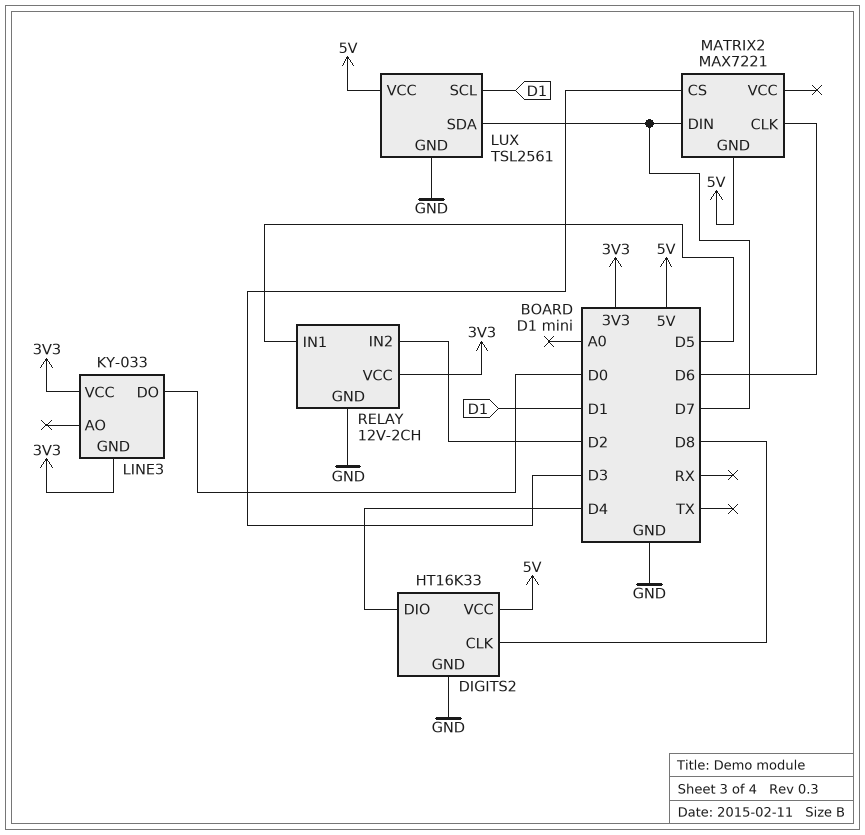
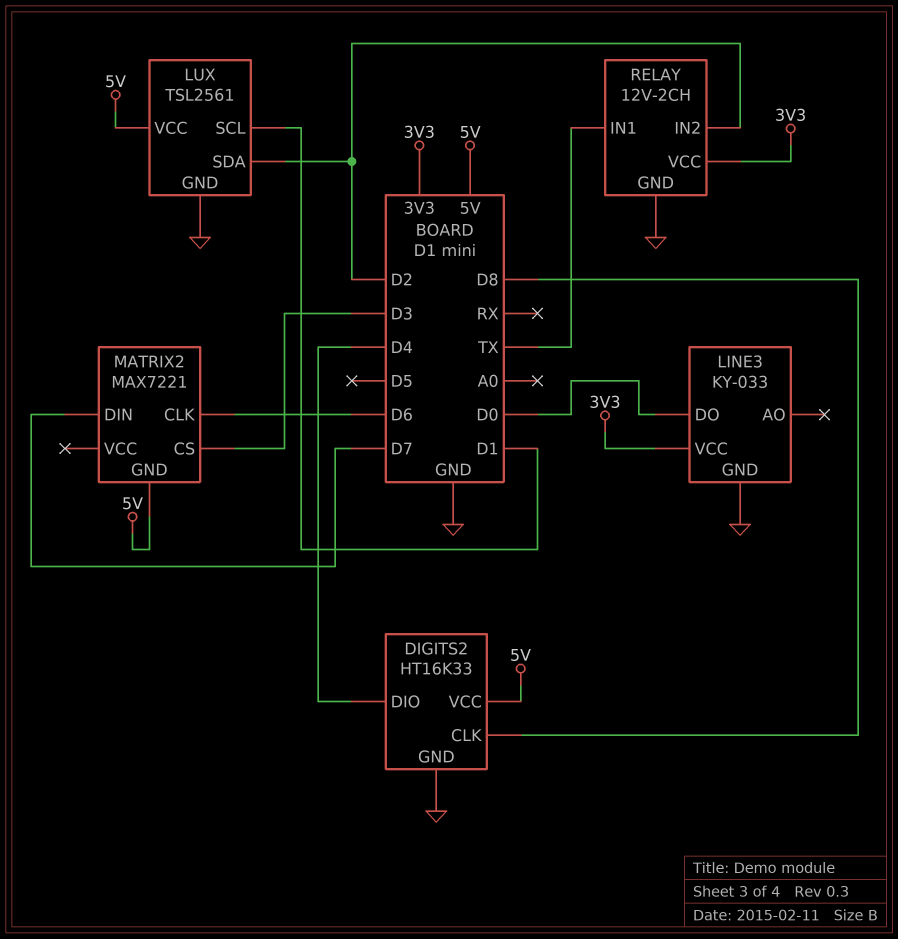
LINE3 pin GND: 3V3 -> GND
LUX pin SDA: D7 -> D2
RELAY pin IN1: D5 -> TX

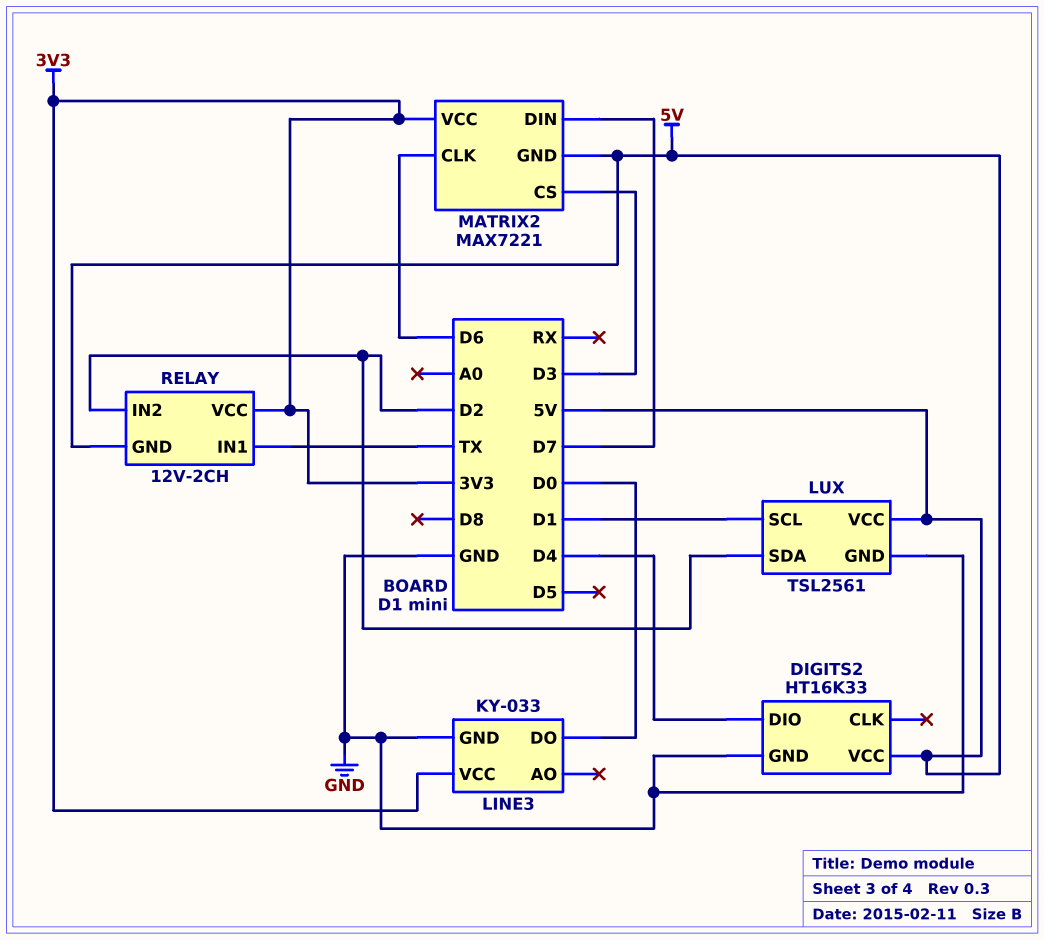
DIGITS2 pin CLK: D8 -> none
MATRIX2 pin VCC: none -> 3V3
RELAY pin GND: GND -> 5V

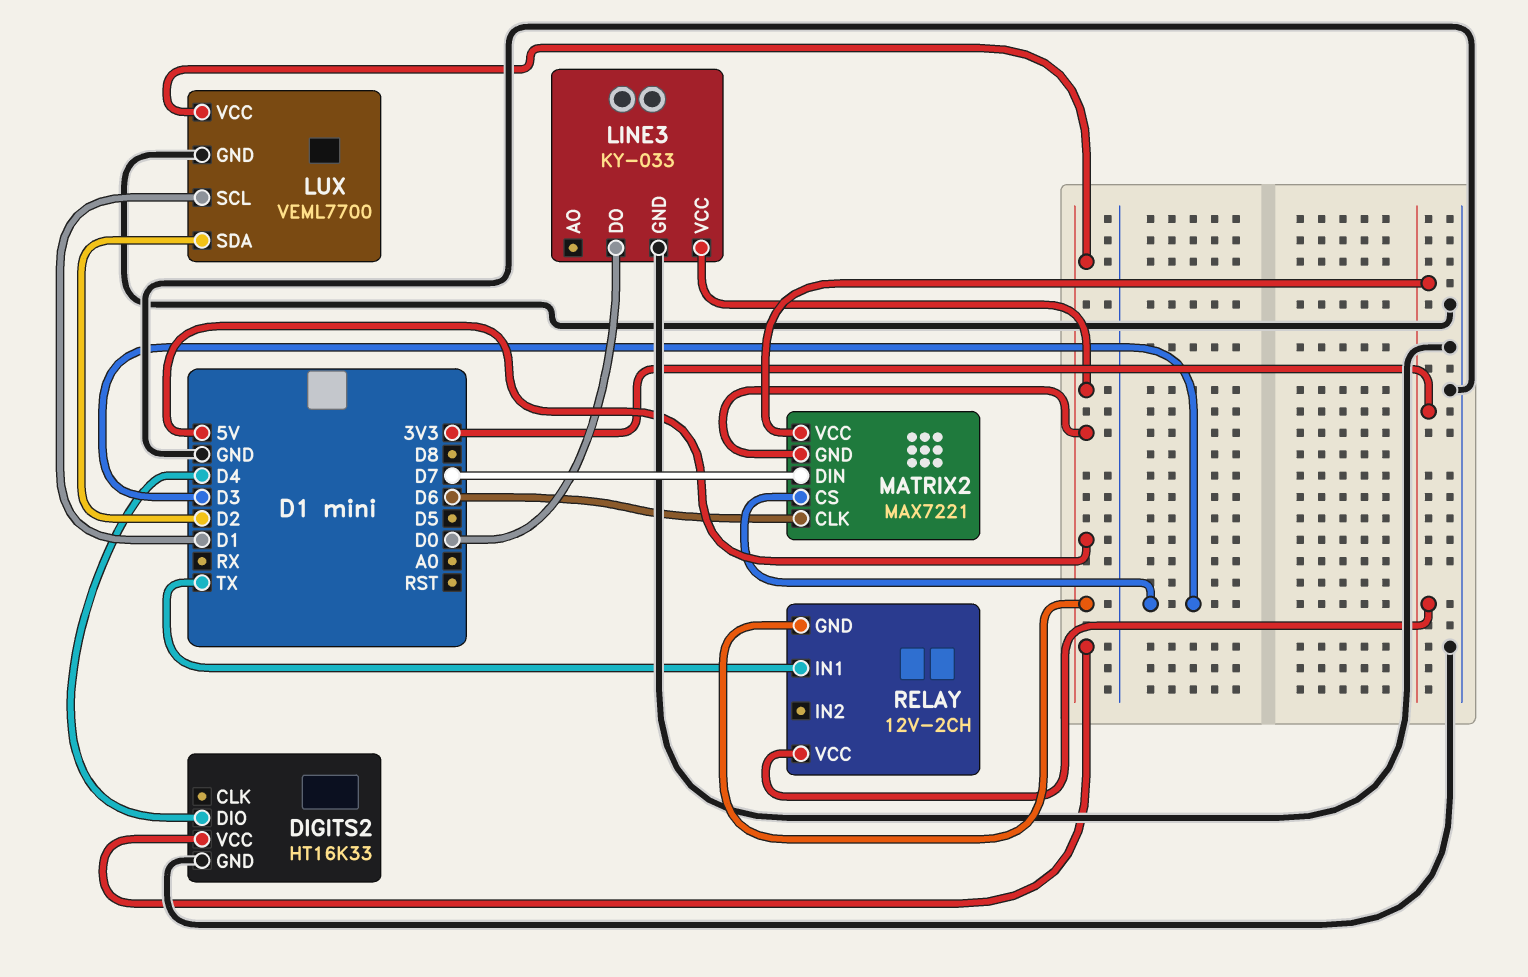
LINE3 pin VCC: 3V3 -> 5V
LUX: TSL2561 -> VEML7700
RELAY pin IN2: D2 -> none

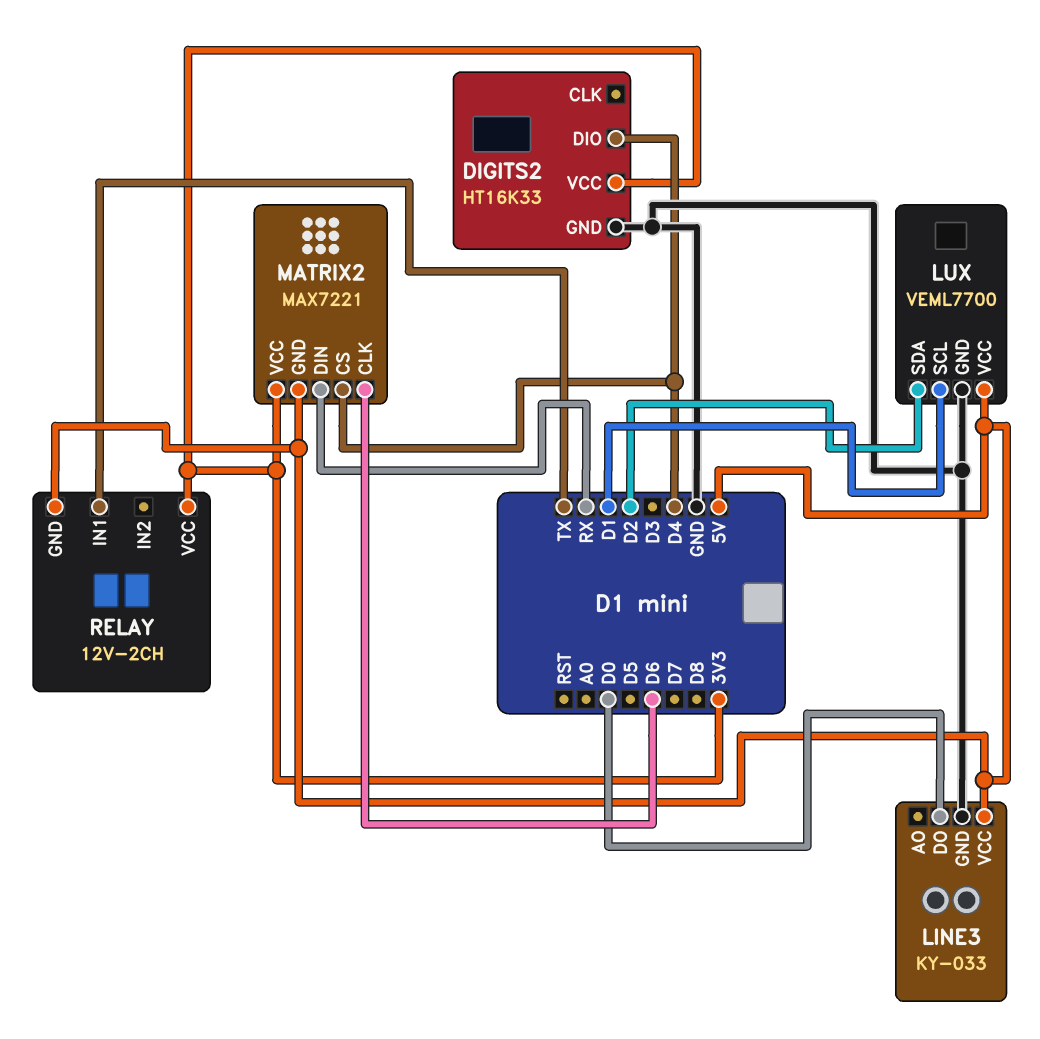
DIGITS2 pin VCC: 5V -> 3V3
MATRIX2 pin CS: D3 -> D4
MATRIX2 pin DIN: D7 -> RX

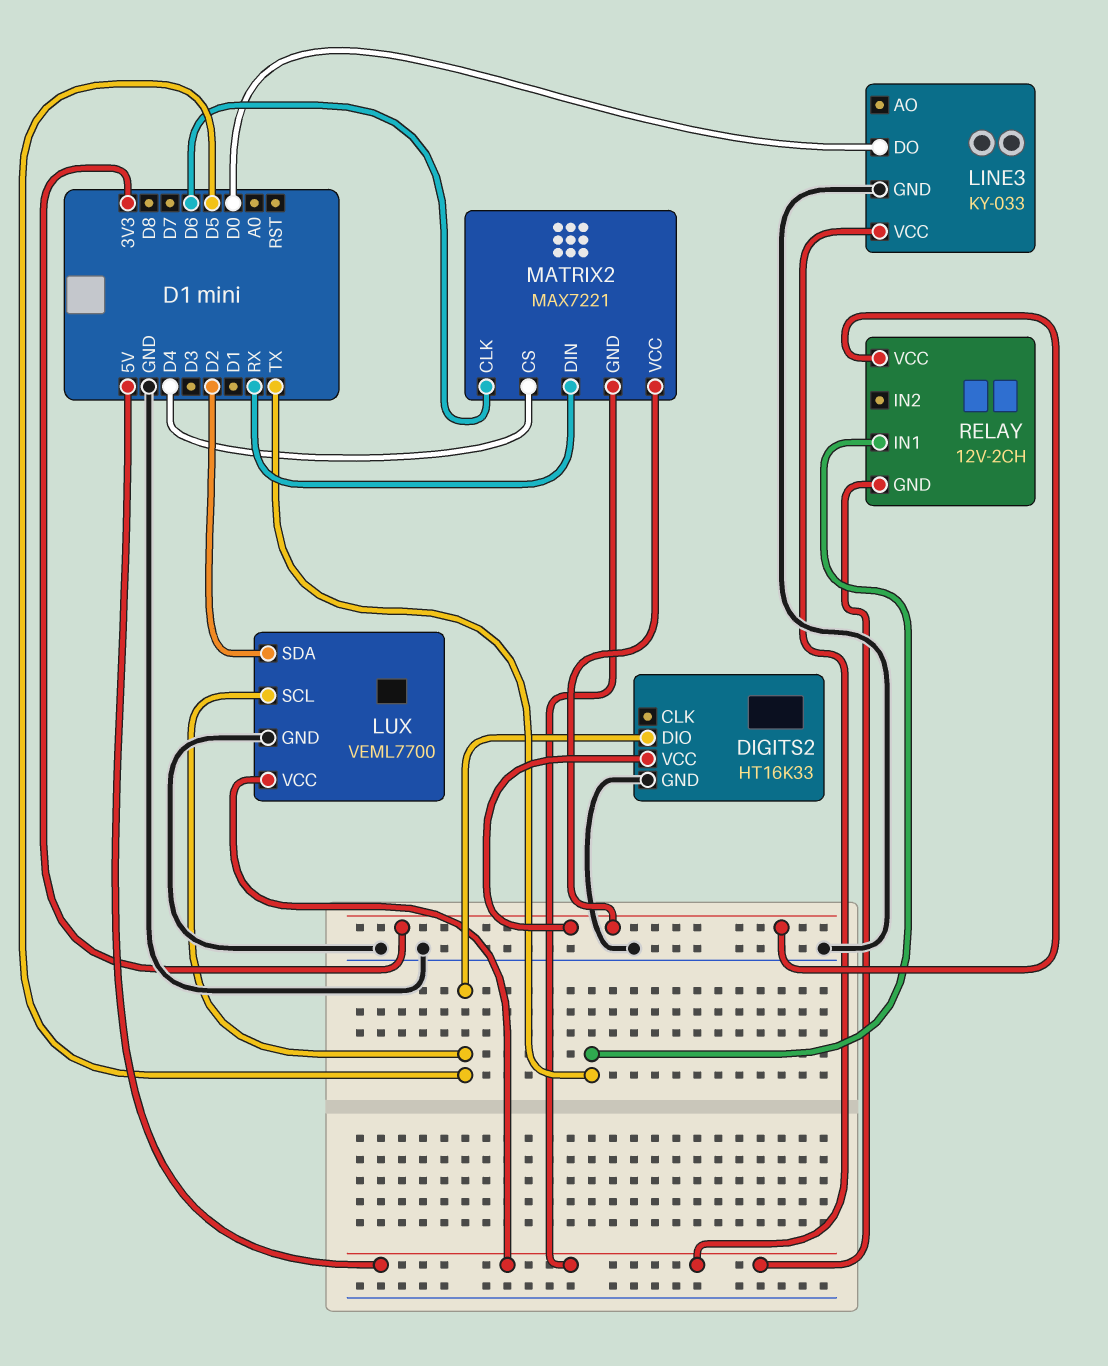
DIGITS2 pin DIO: D4 -> D5
LUX pin SCL: D1 -> D5

